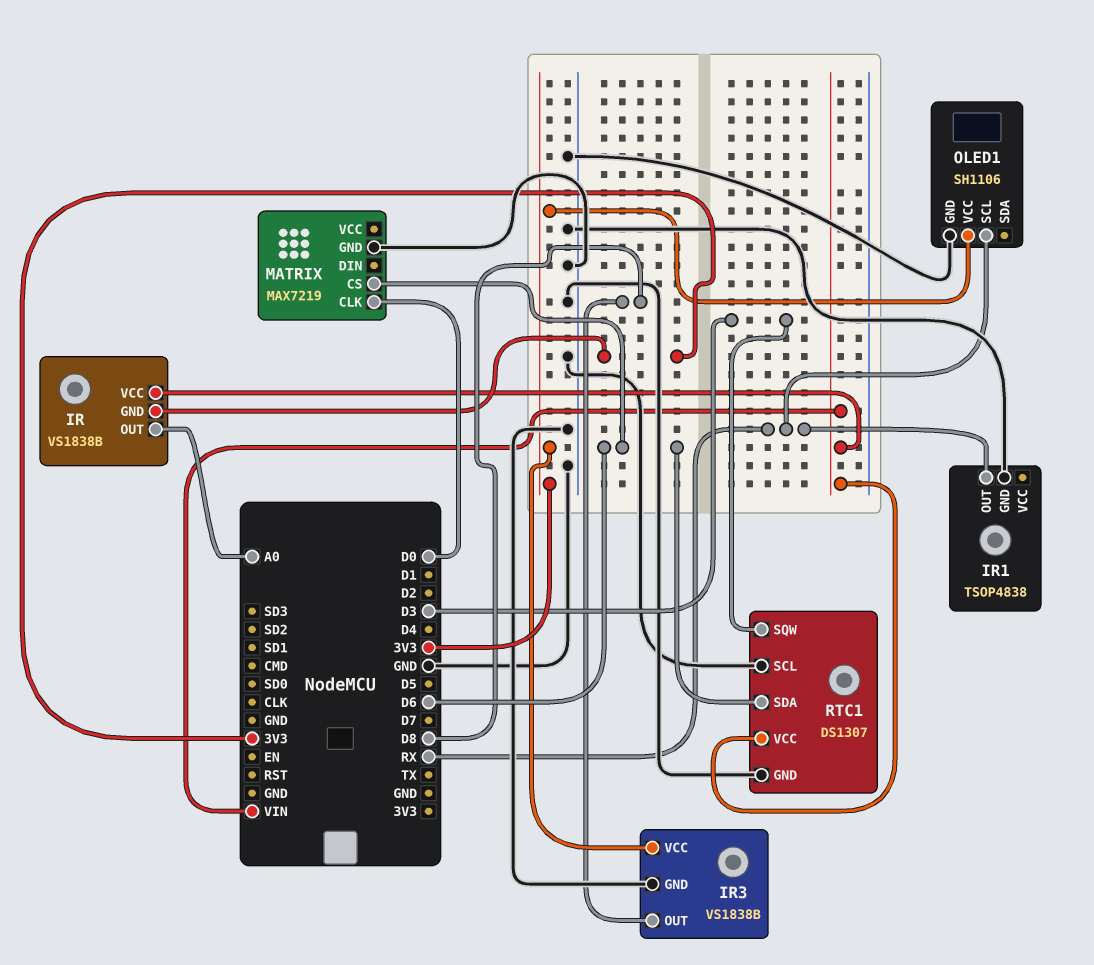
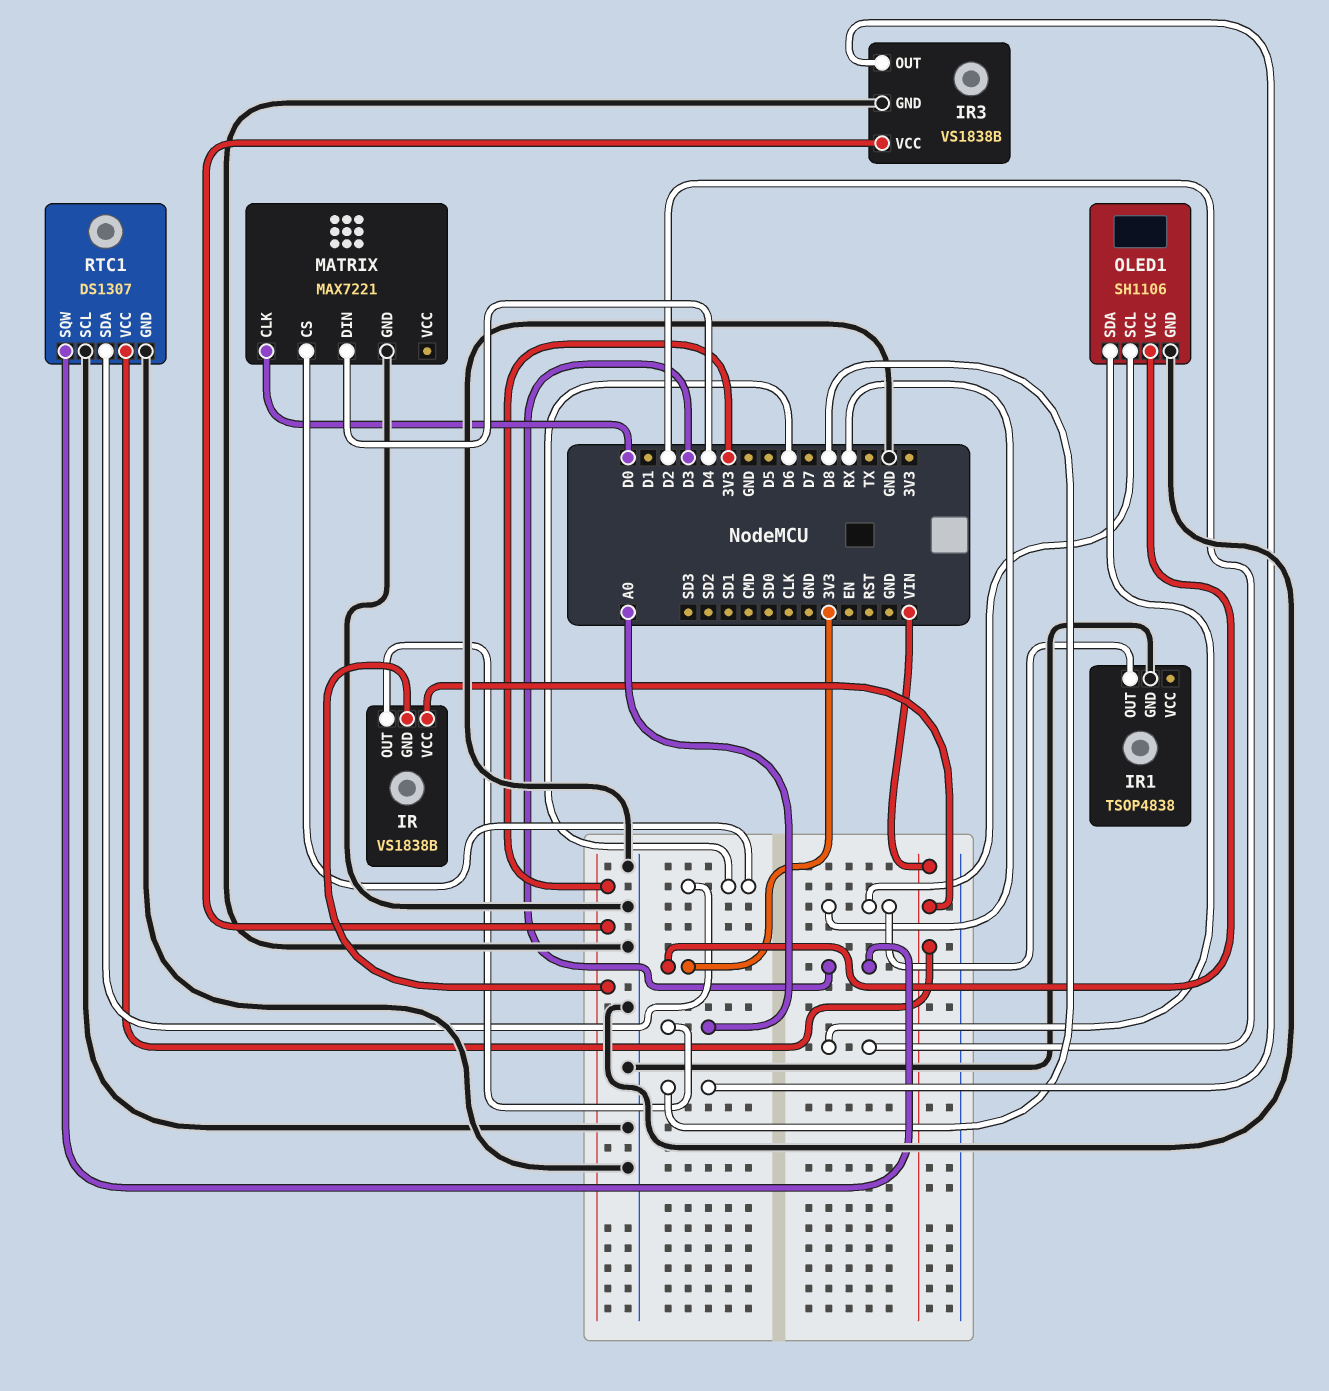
MATRIX: MAX7219 -> MAX7221
MATRIX pin DIN: none -> D4
OLED1 pin SDA: none -> D2

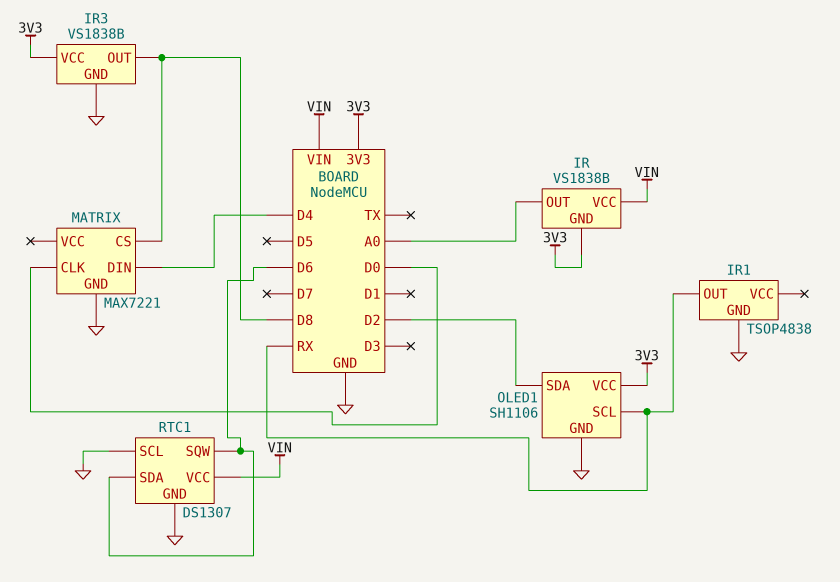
MATRIX pin CS: D6 -> D8
RTC1 pin SQW: D3 -> D6

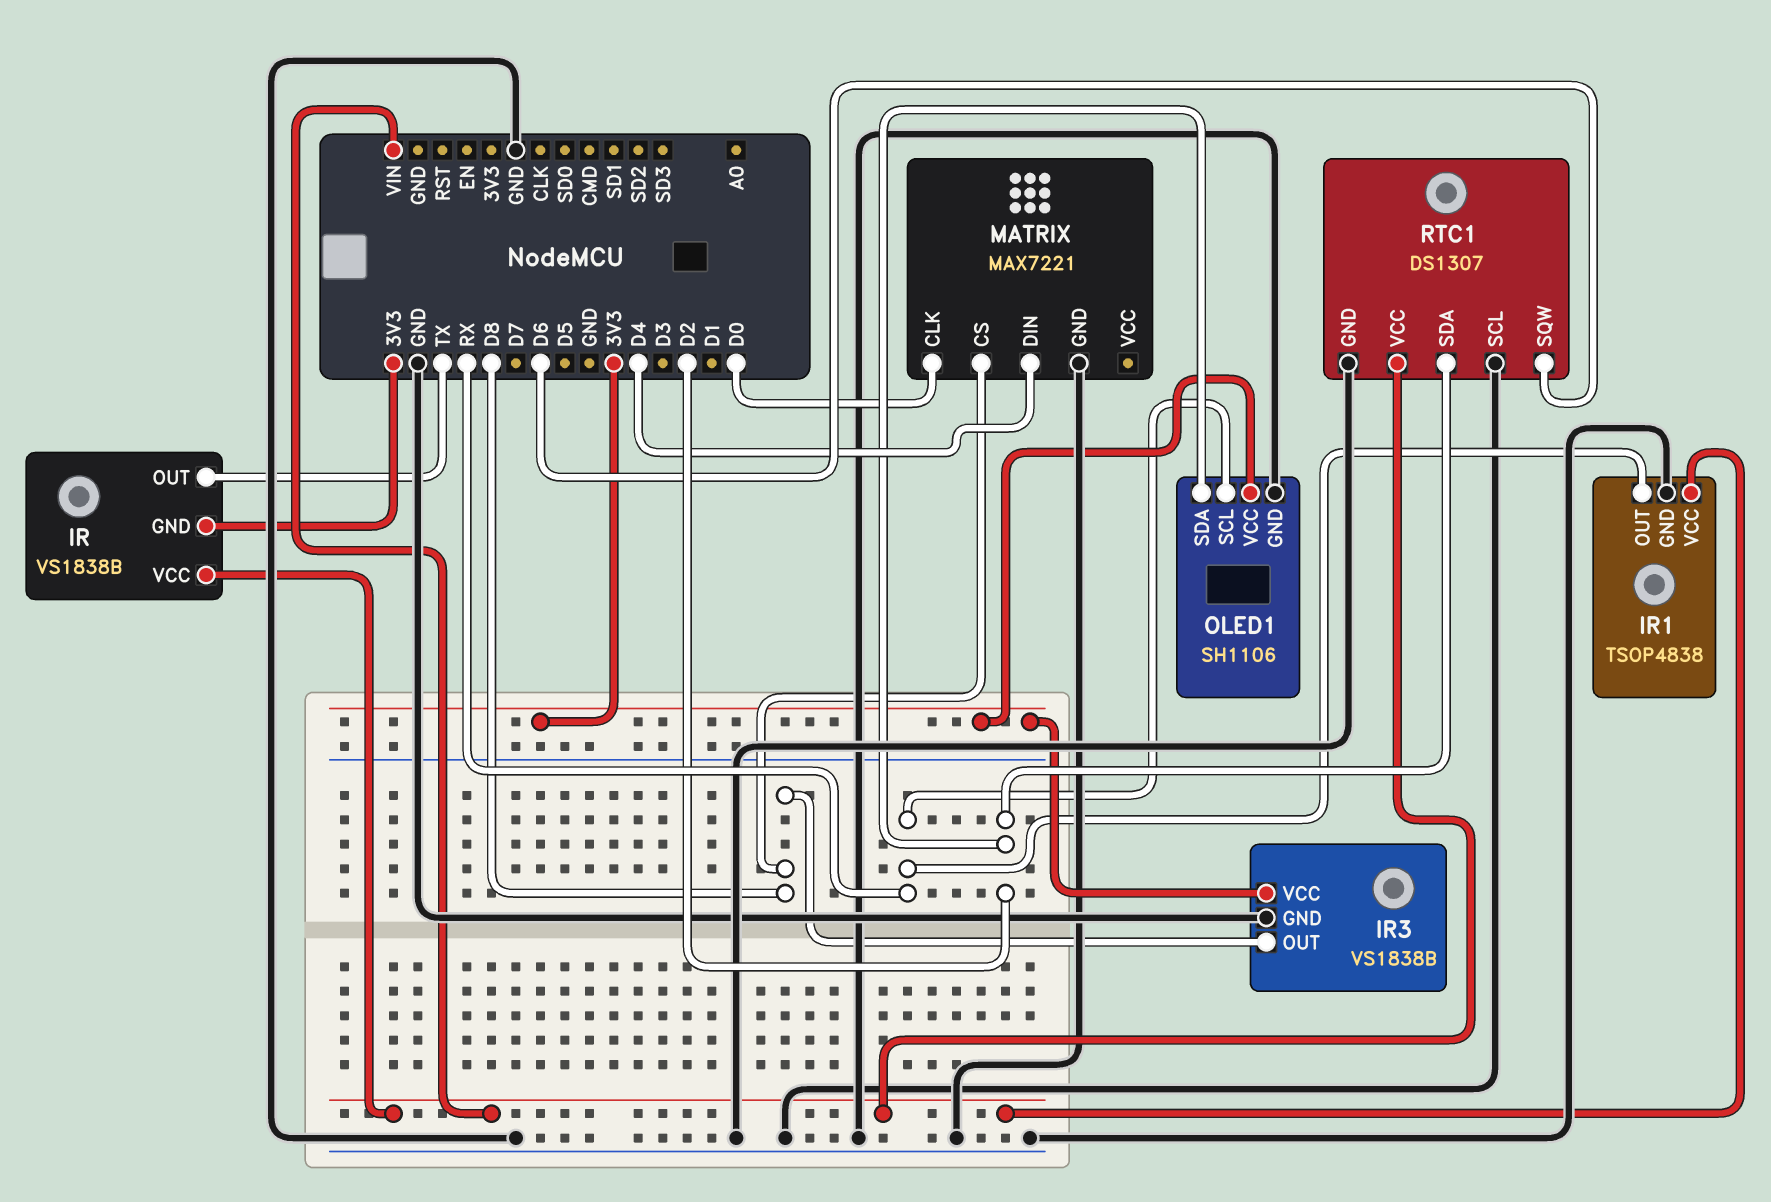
IR pin OUT: A0 -> TX
IR1 pin VCC: none -> VIN
RTC1 pin SDA: D6 -> D2

